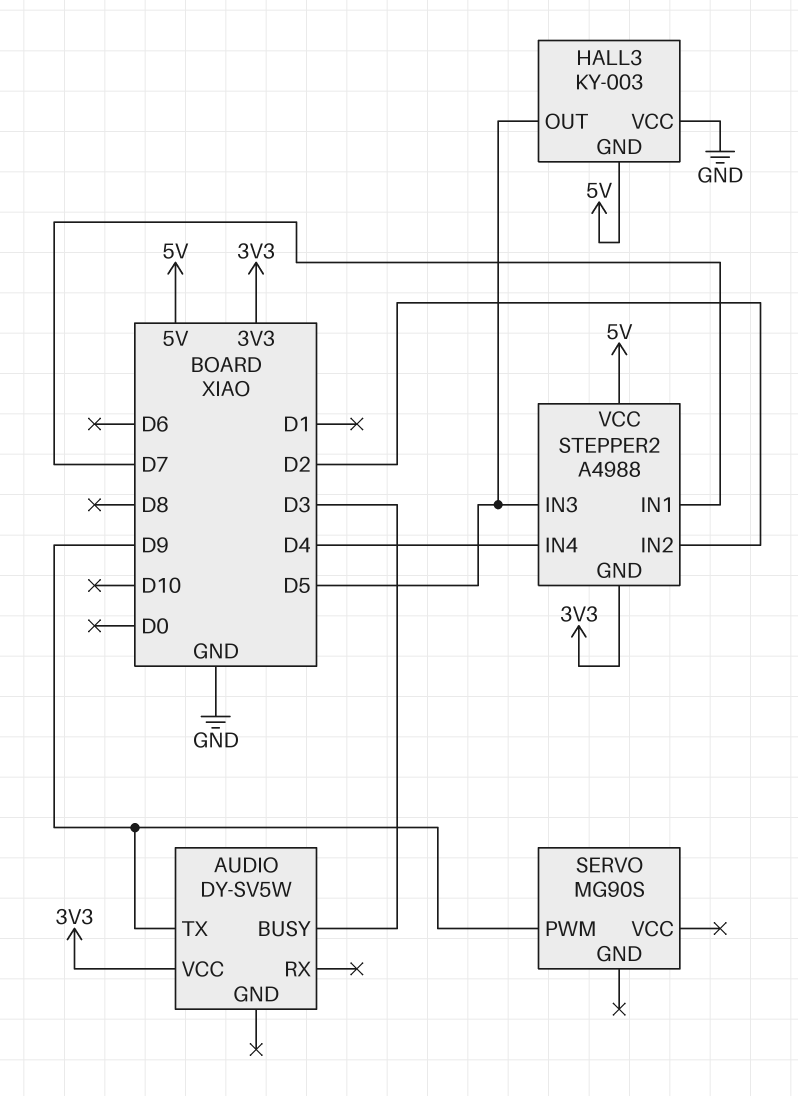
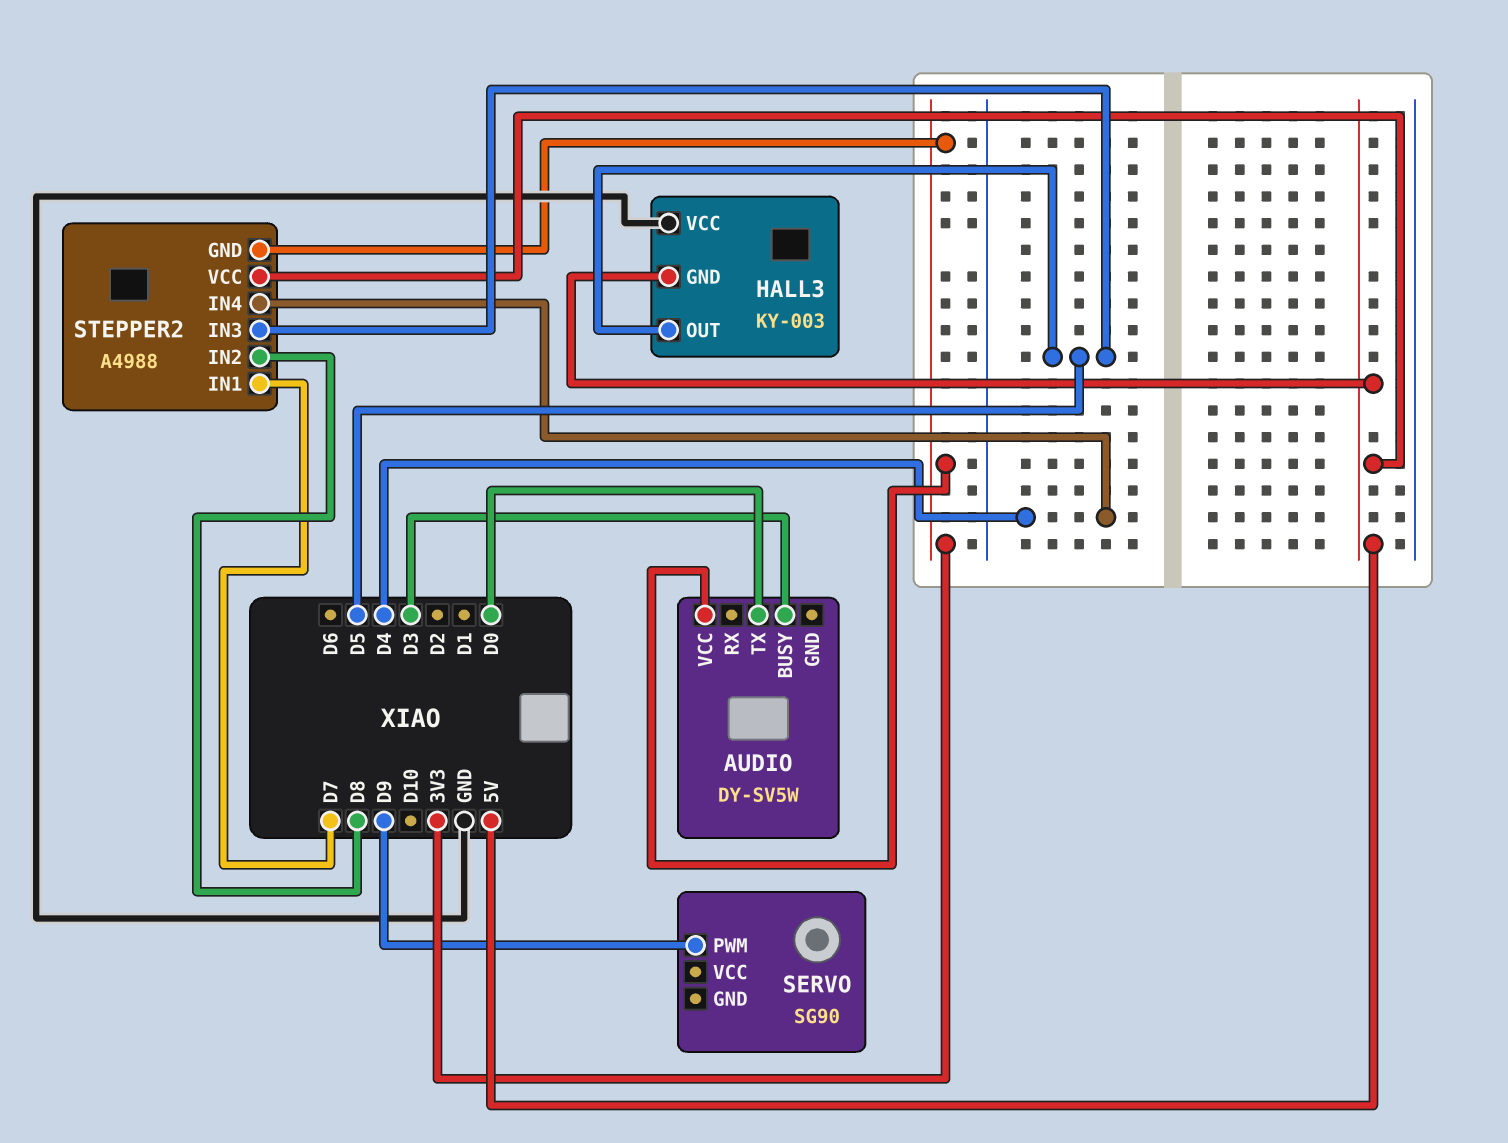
AUDIO pin TX: D9 -> D0
SERVO: MG90S -> SG90
STEPPER2 pin IN2: D2 -> D8

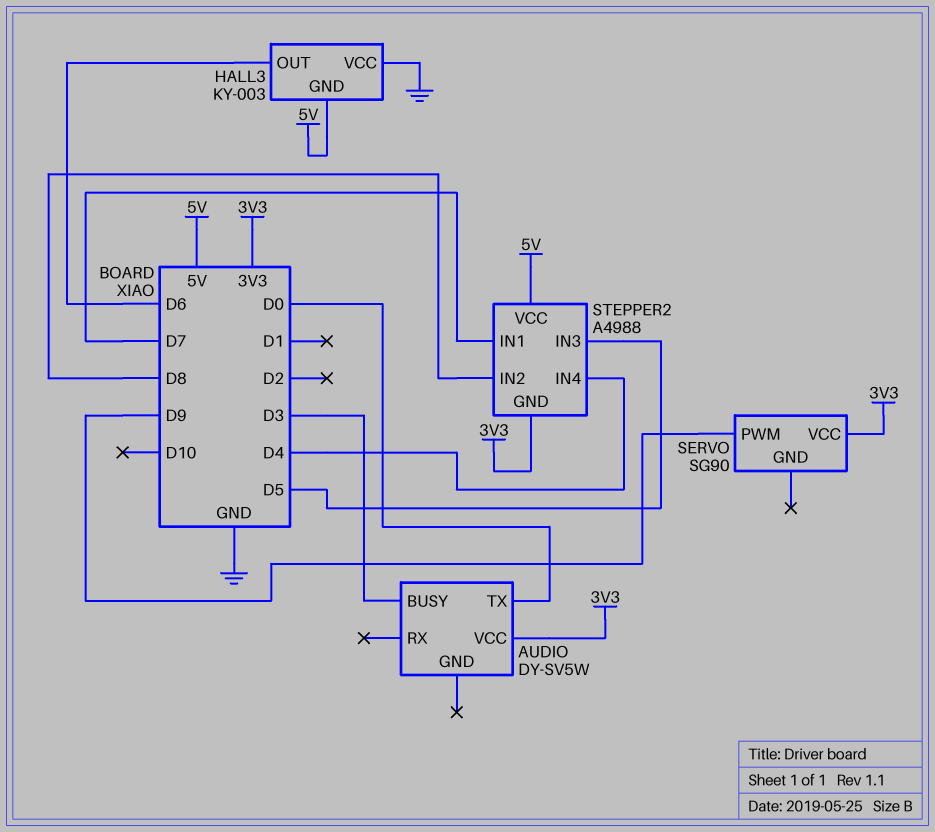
HALL3 pin OUT: D5 -> D6
SERVO pin VCC: none -> 3V3

